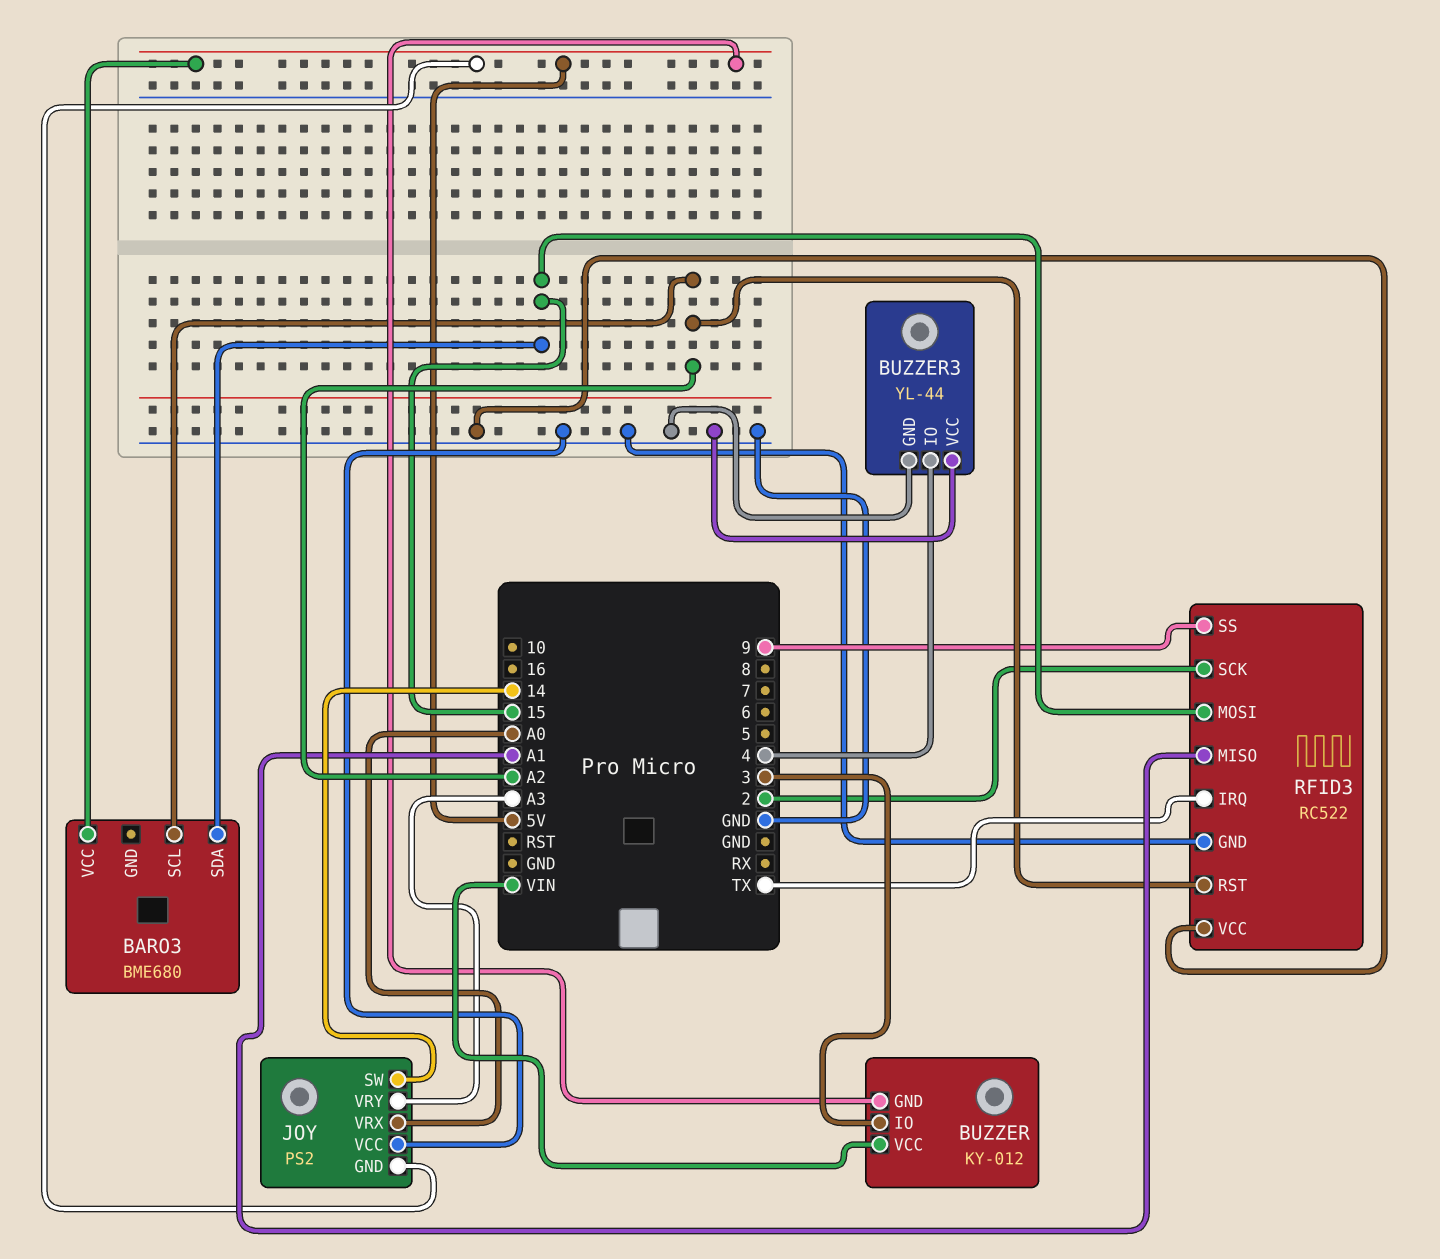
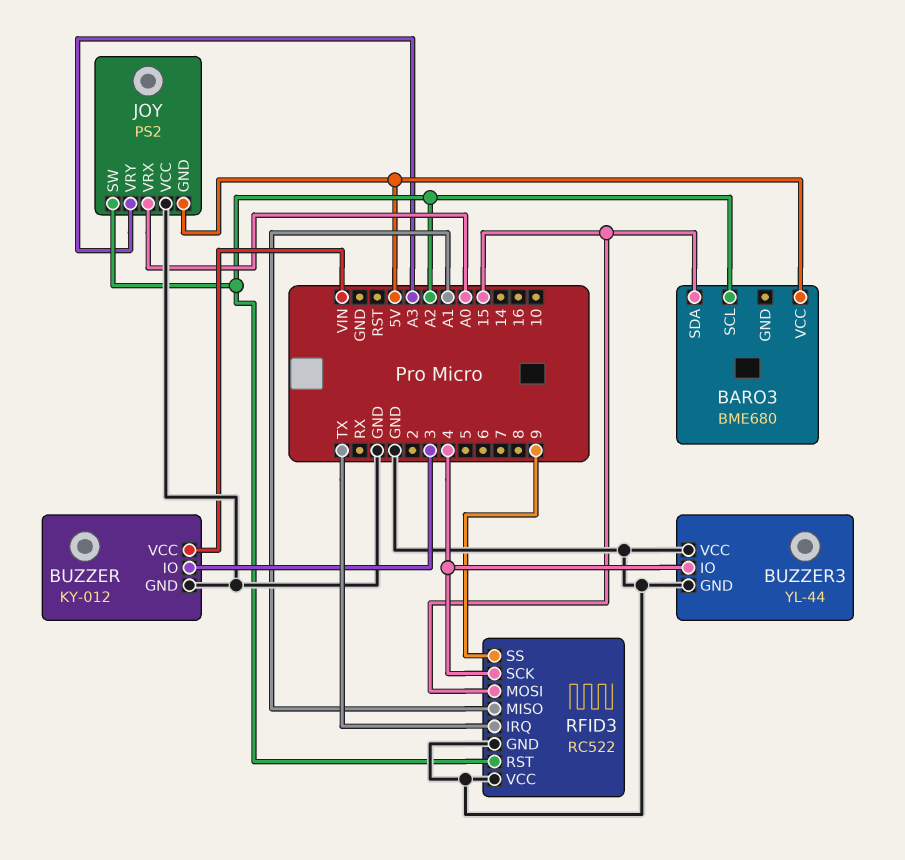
BUZZER pin GND: 5V -> GND
JOY pin SW: 14 -> A2
RFID3 pin SCK: 2 -> 4

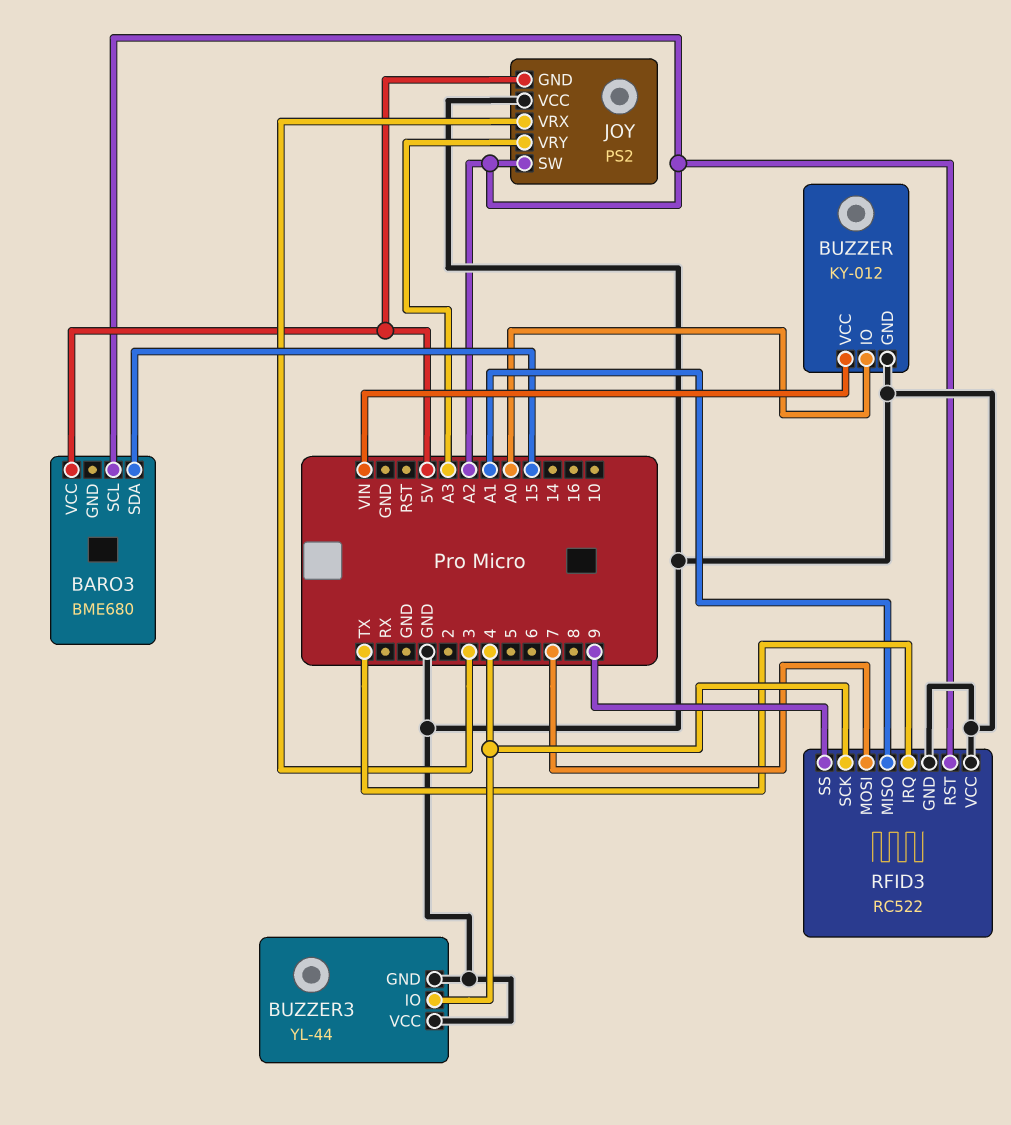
BUZZER pin IO: 3 -> A0
JOY pin VRX: A0 -> 3
RFID3 pin MOSI: 15 -> 7

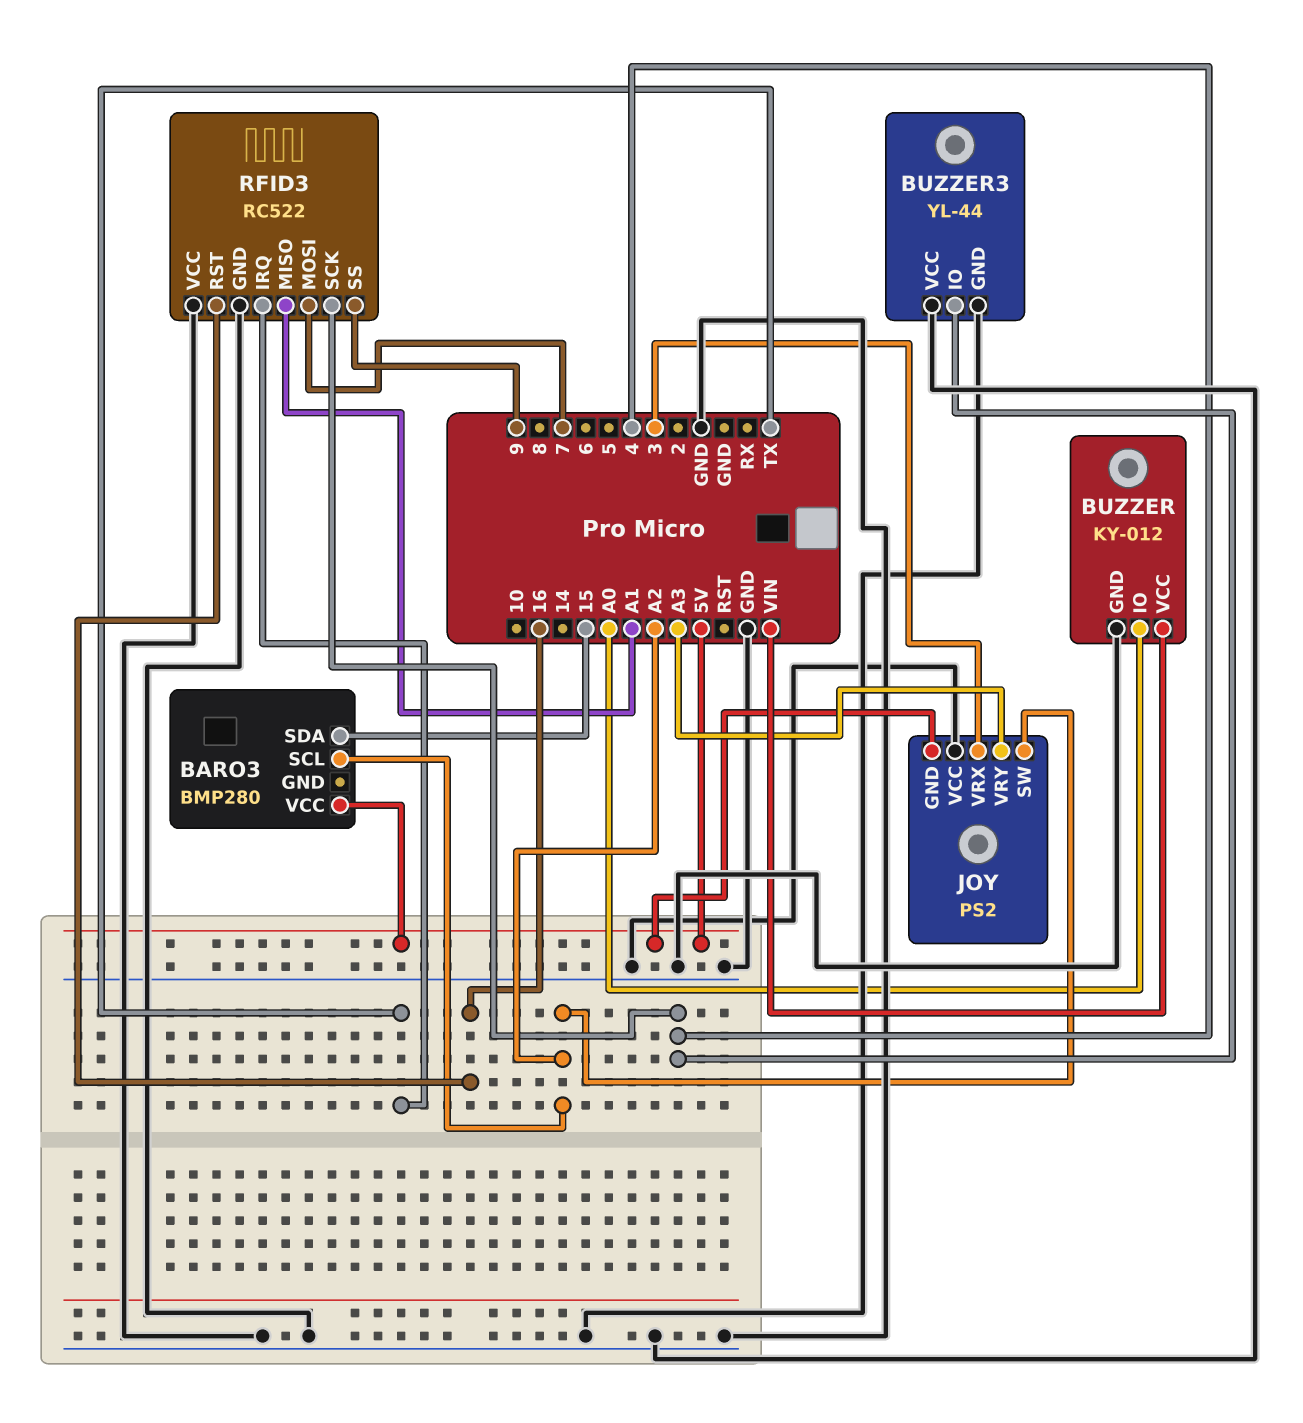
BARO3: BME680 -> BMP280
RFID3 pin RST: A2 -> 16

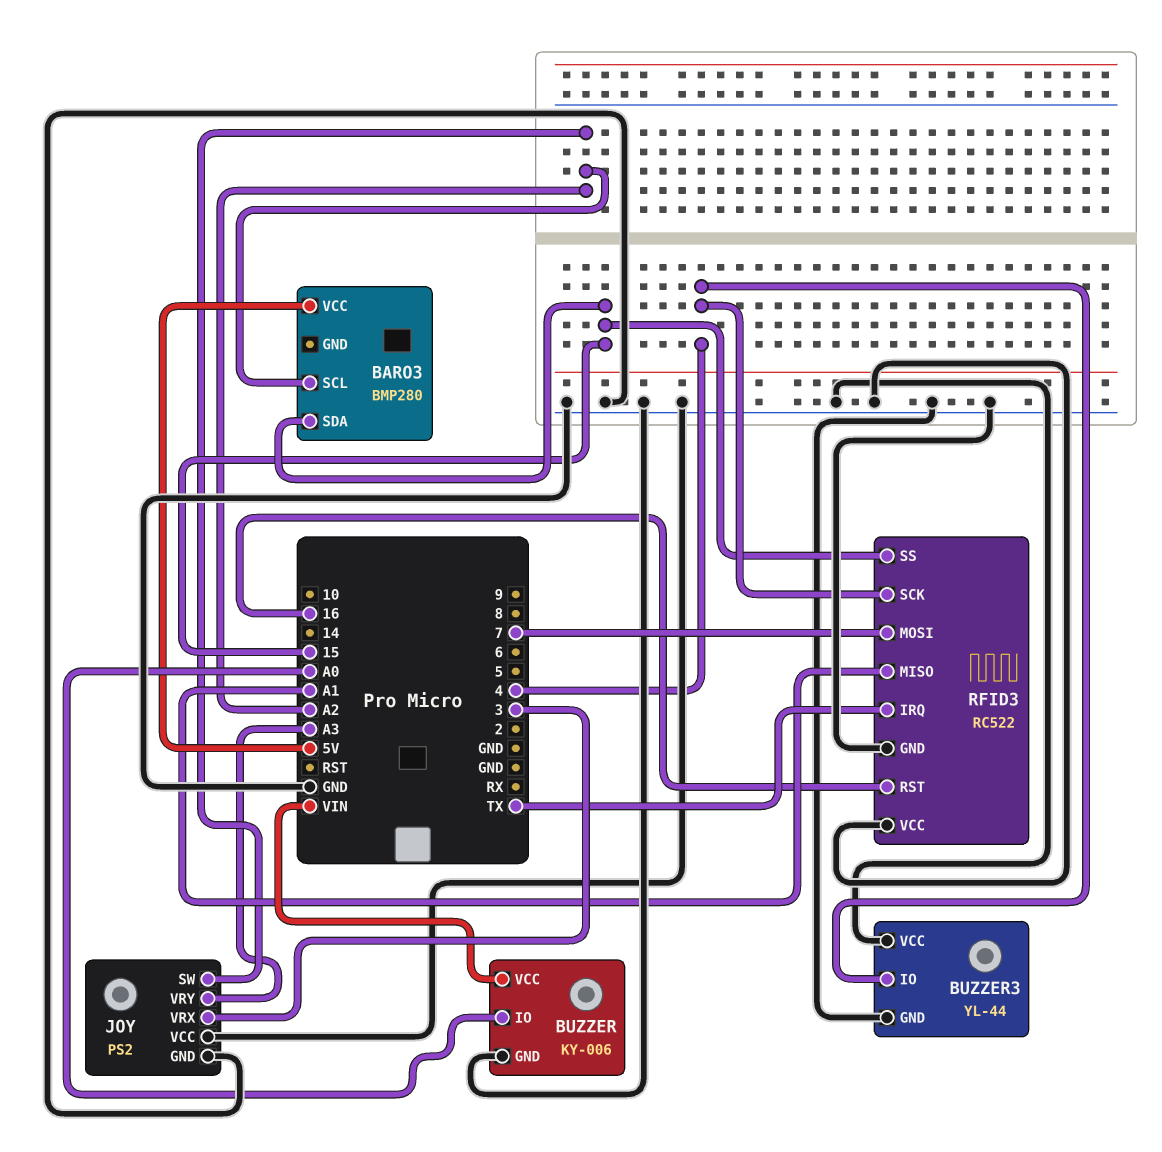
BUZZER: KY-012 -> KY-006
JOY pin GND: 5V -> GND
RFID3 pin SS: 9 -> 15

